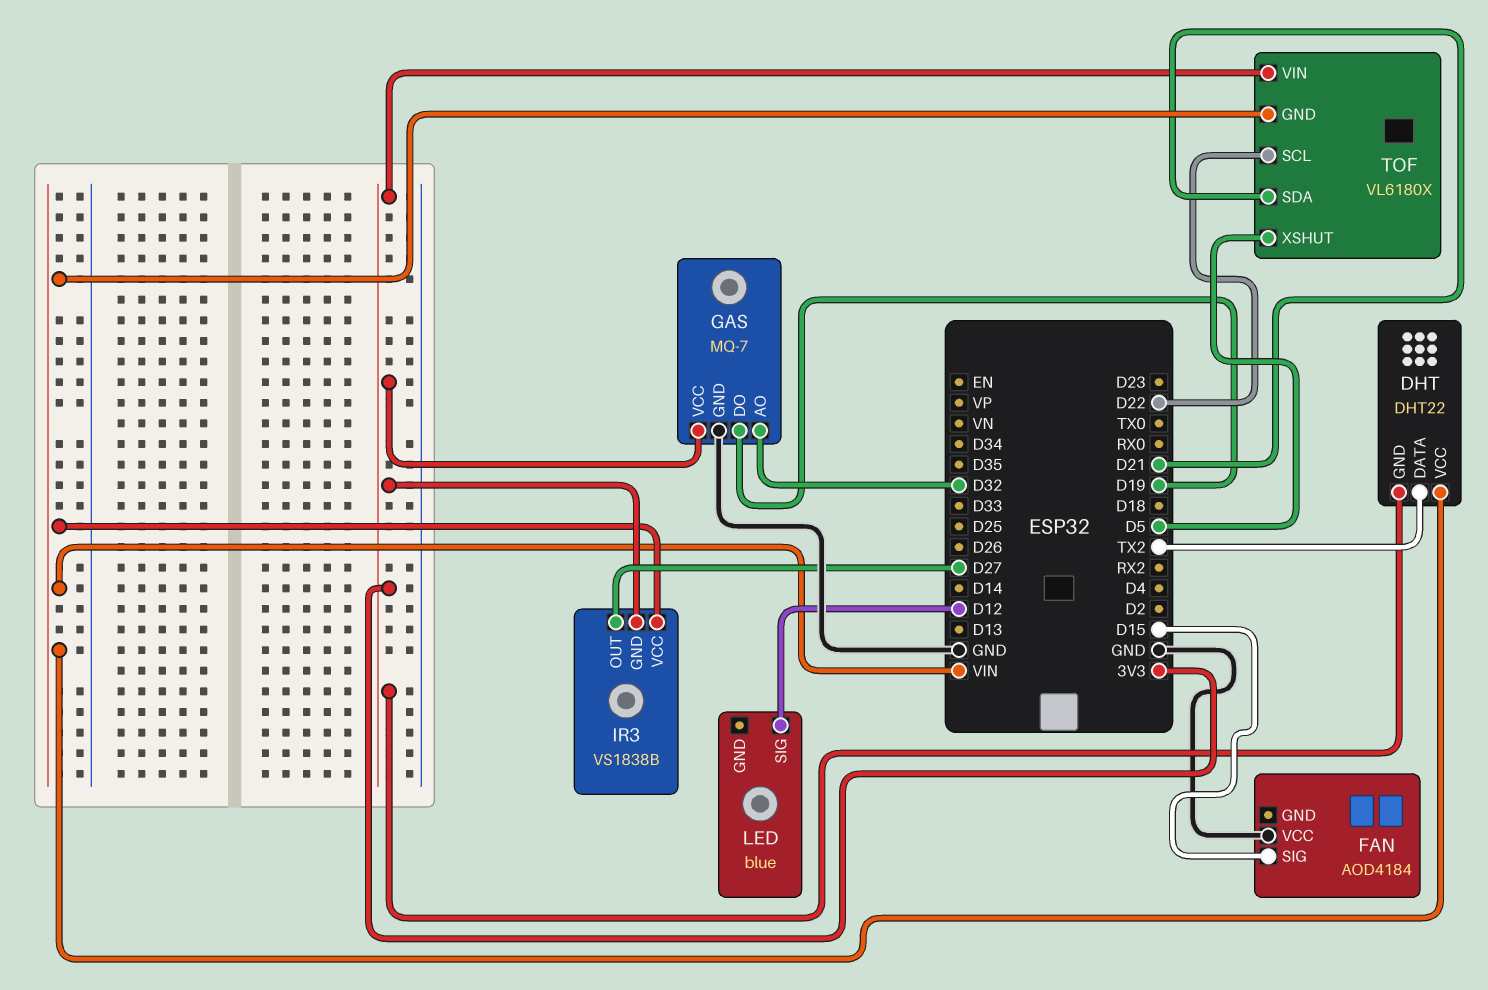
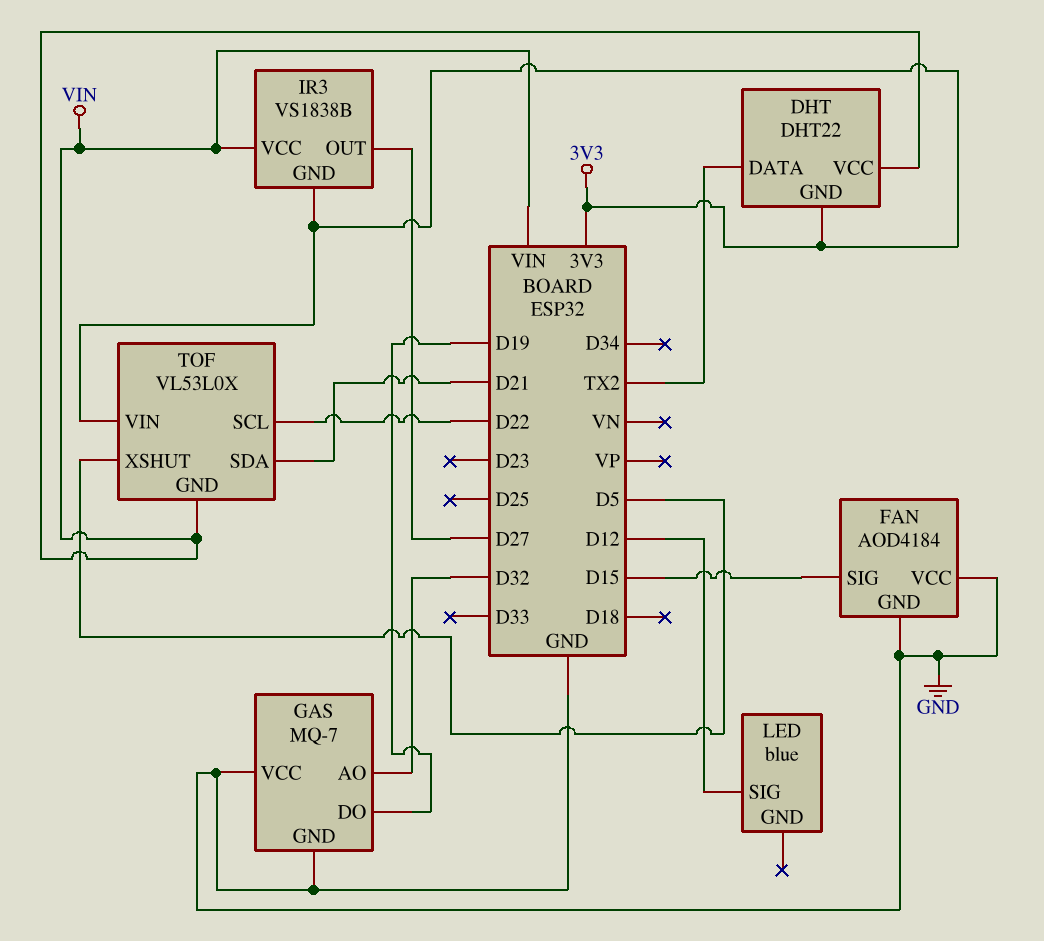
FAN pin GND: none -> GND
GAS pin VCC: 3V3 -> GND
TOF: VL6180X -> VL53L0X

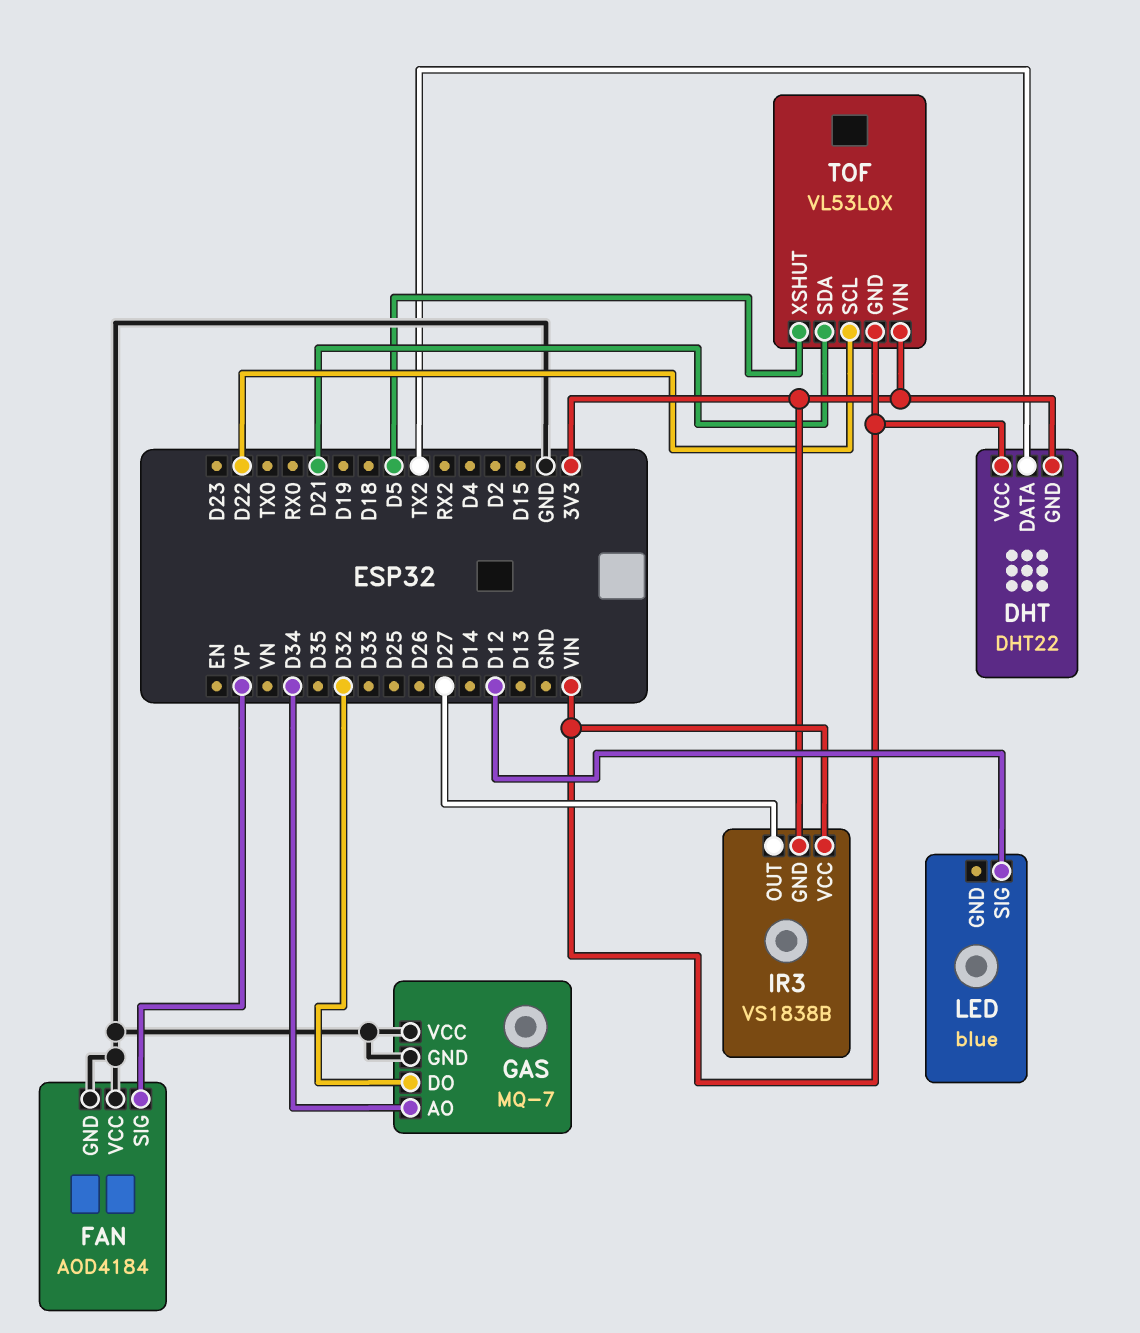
FAN pin SIG: D15 -> VP
GAS pin AO: D32 -> D34
GAS pin DO: D19 -> D32

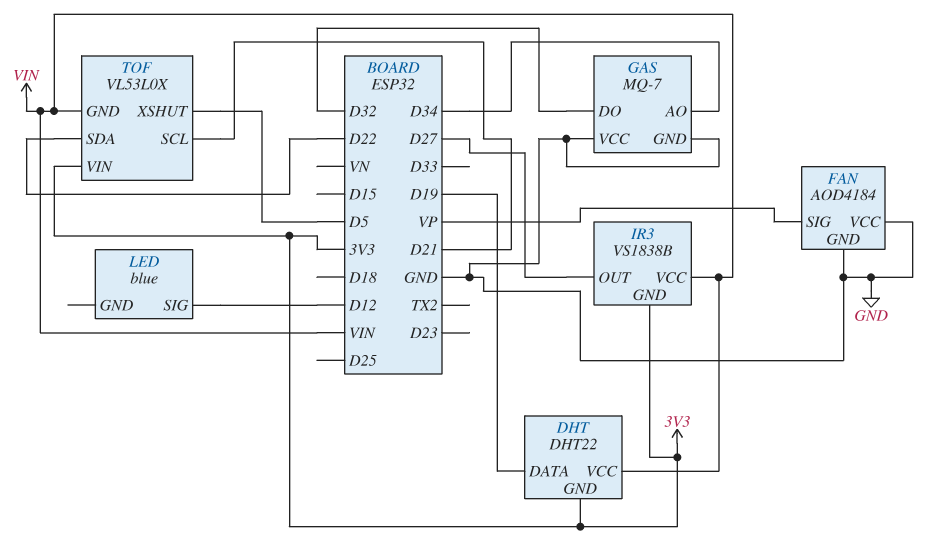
DHT pin DATA: TX2 -> D19
TOF pin SCL: D22 -> D21
TOF pin SDA: D21 -> D22

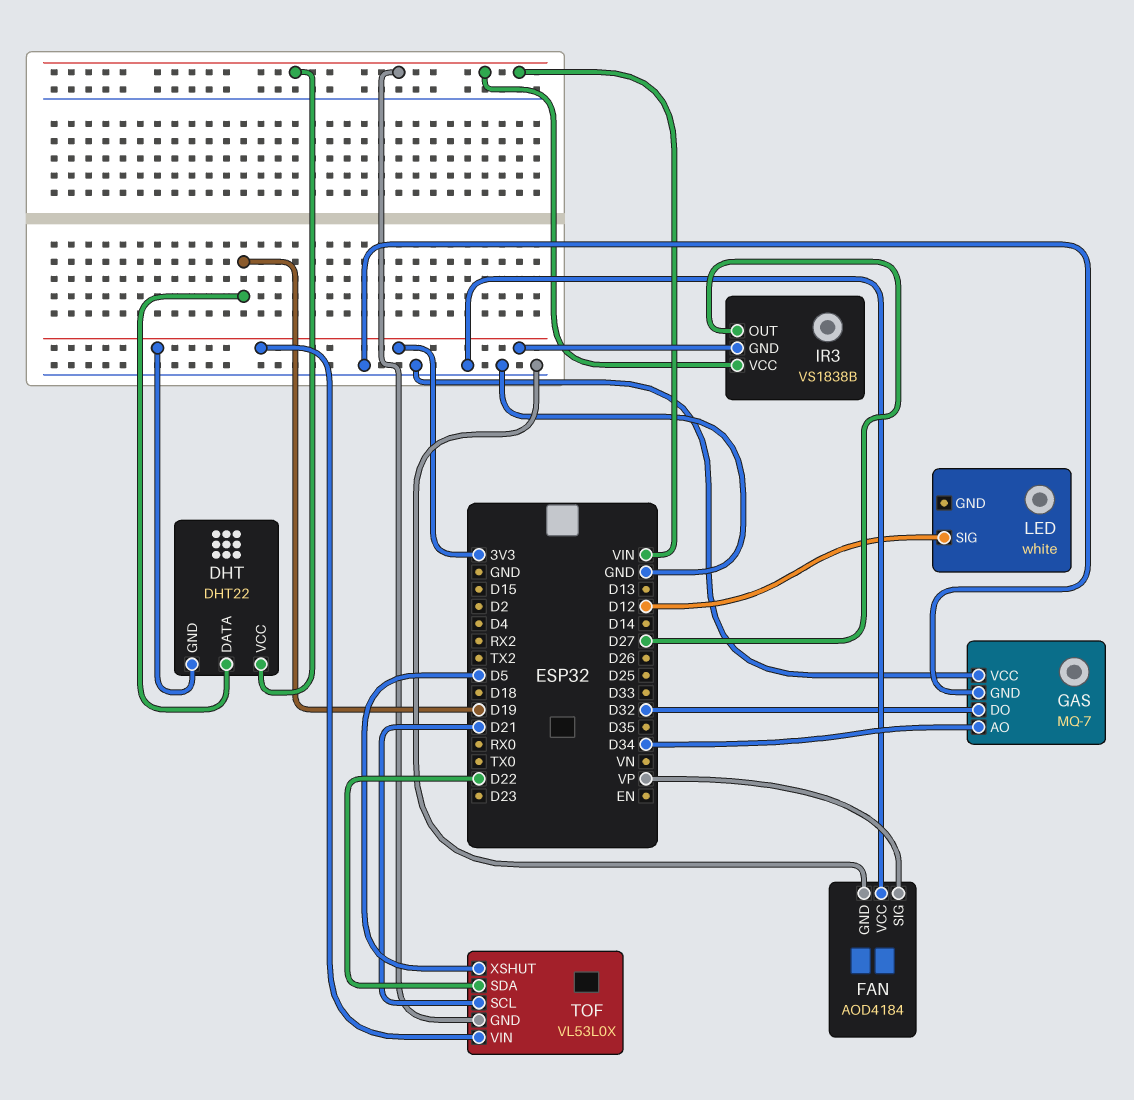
LED: blue -> white

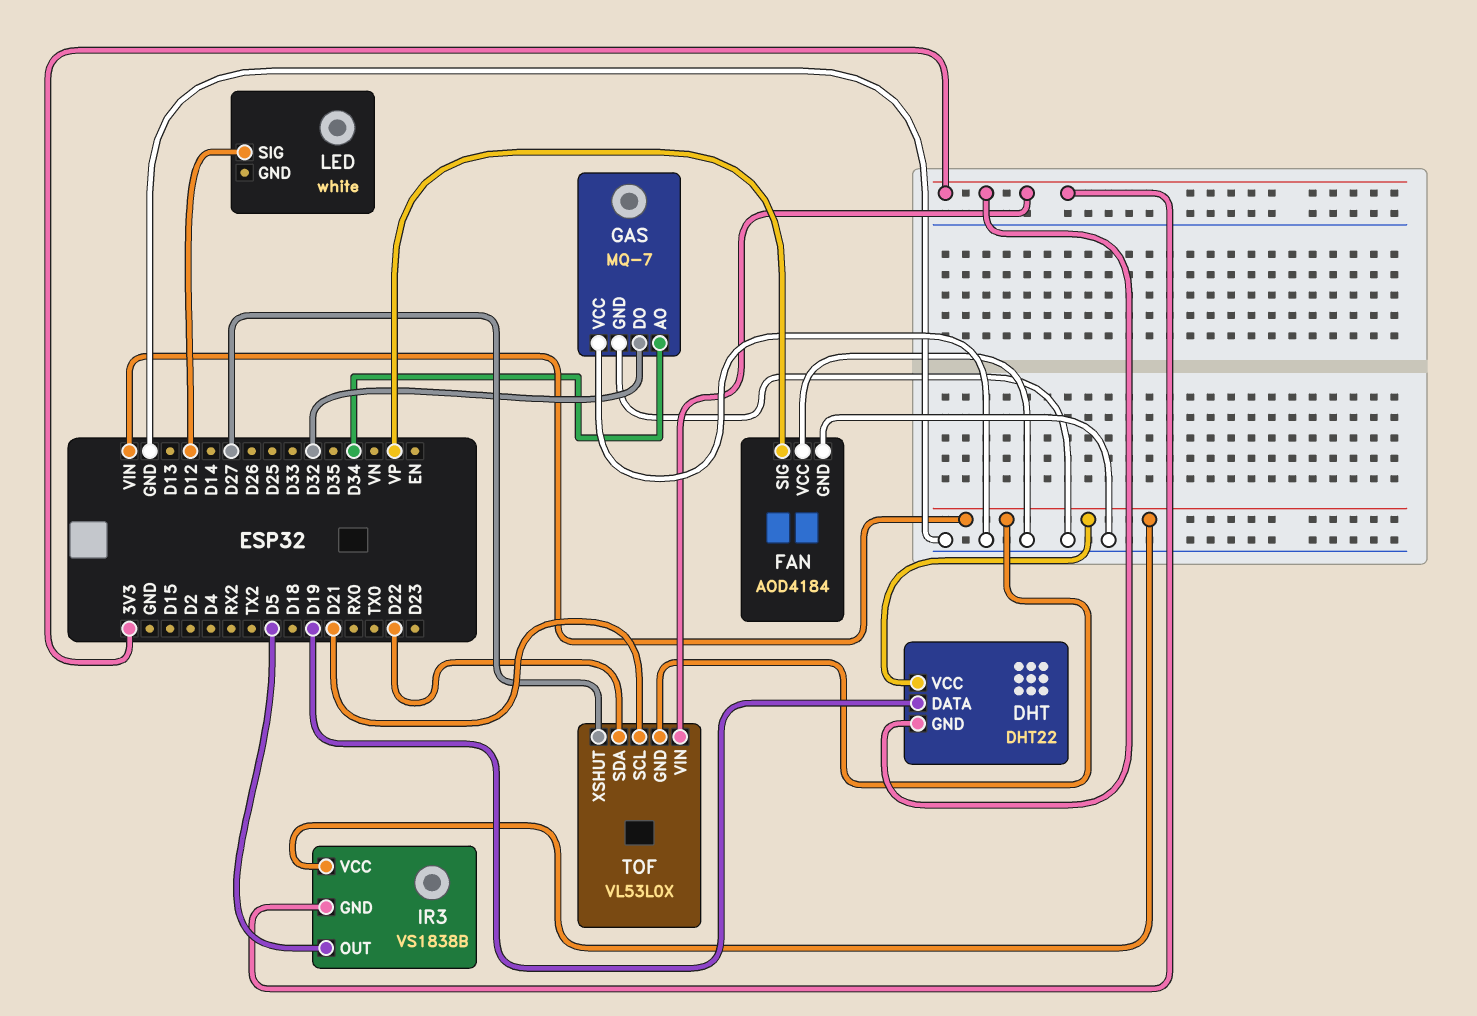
IR3 pin OUT: D27 -> D5
TOF pin XSHUT: D5 -> D27

